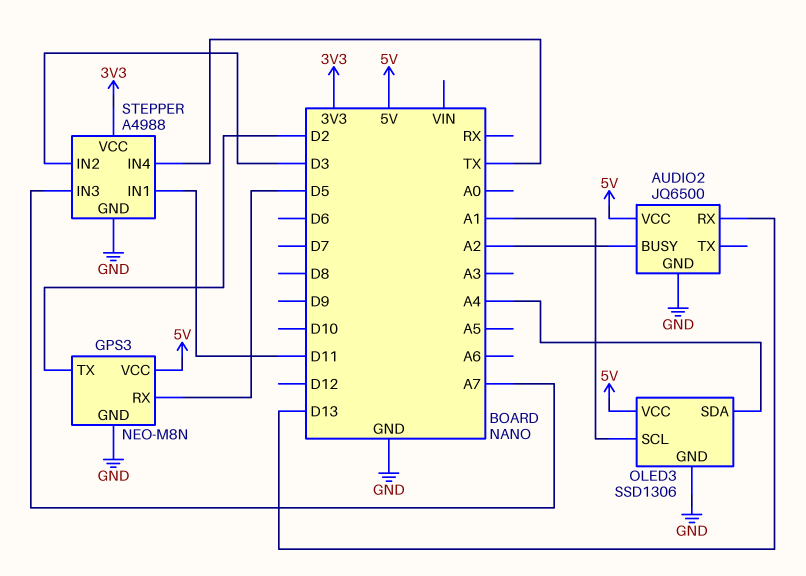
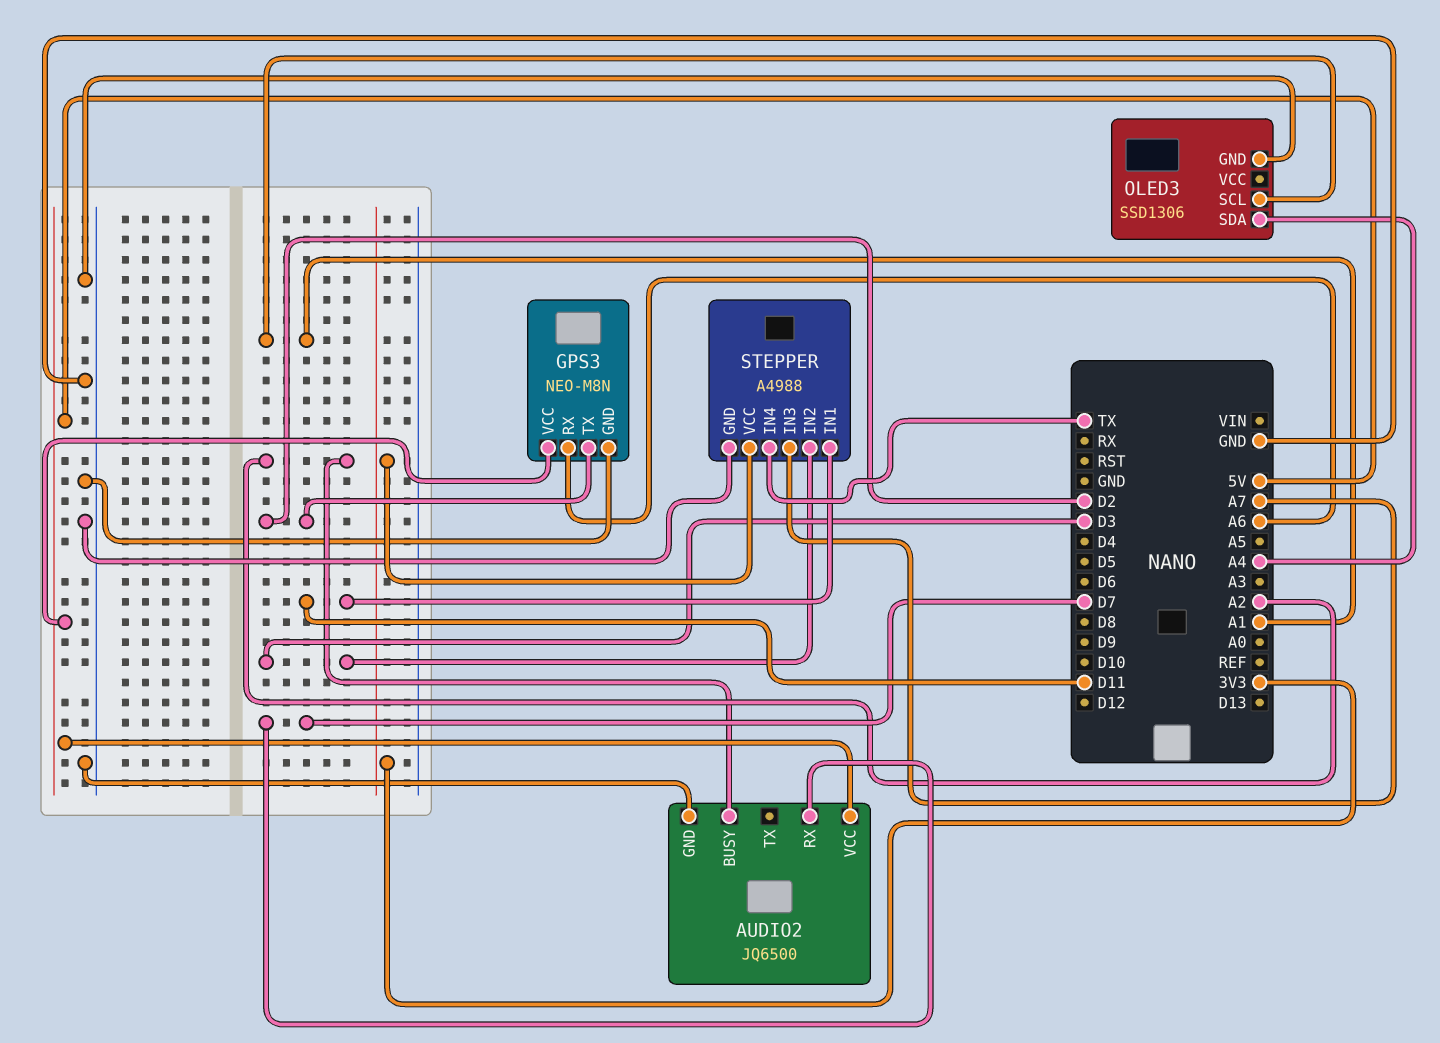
AUDIO2 pin RX: D13 -> D7
GPS3 pin RX: D5 -> A6
OLED3 pin VCC: 5V -> none

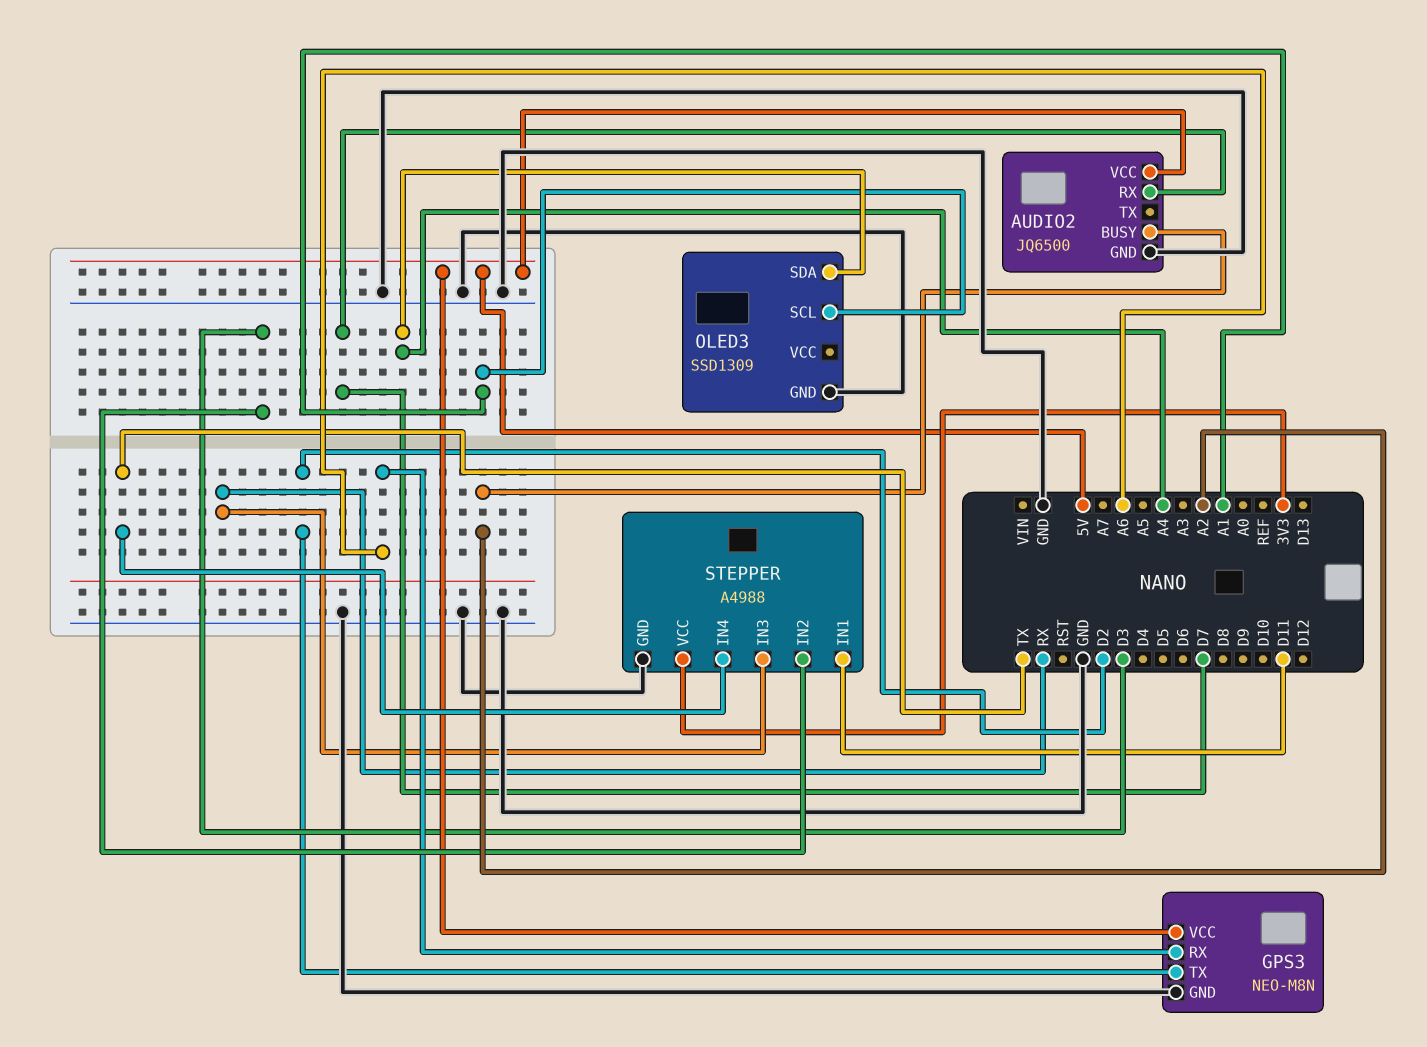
OLED3: SSD1306 -> SSD1309
STEPPER pin IN3: A7 -> RX

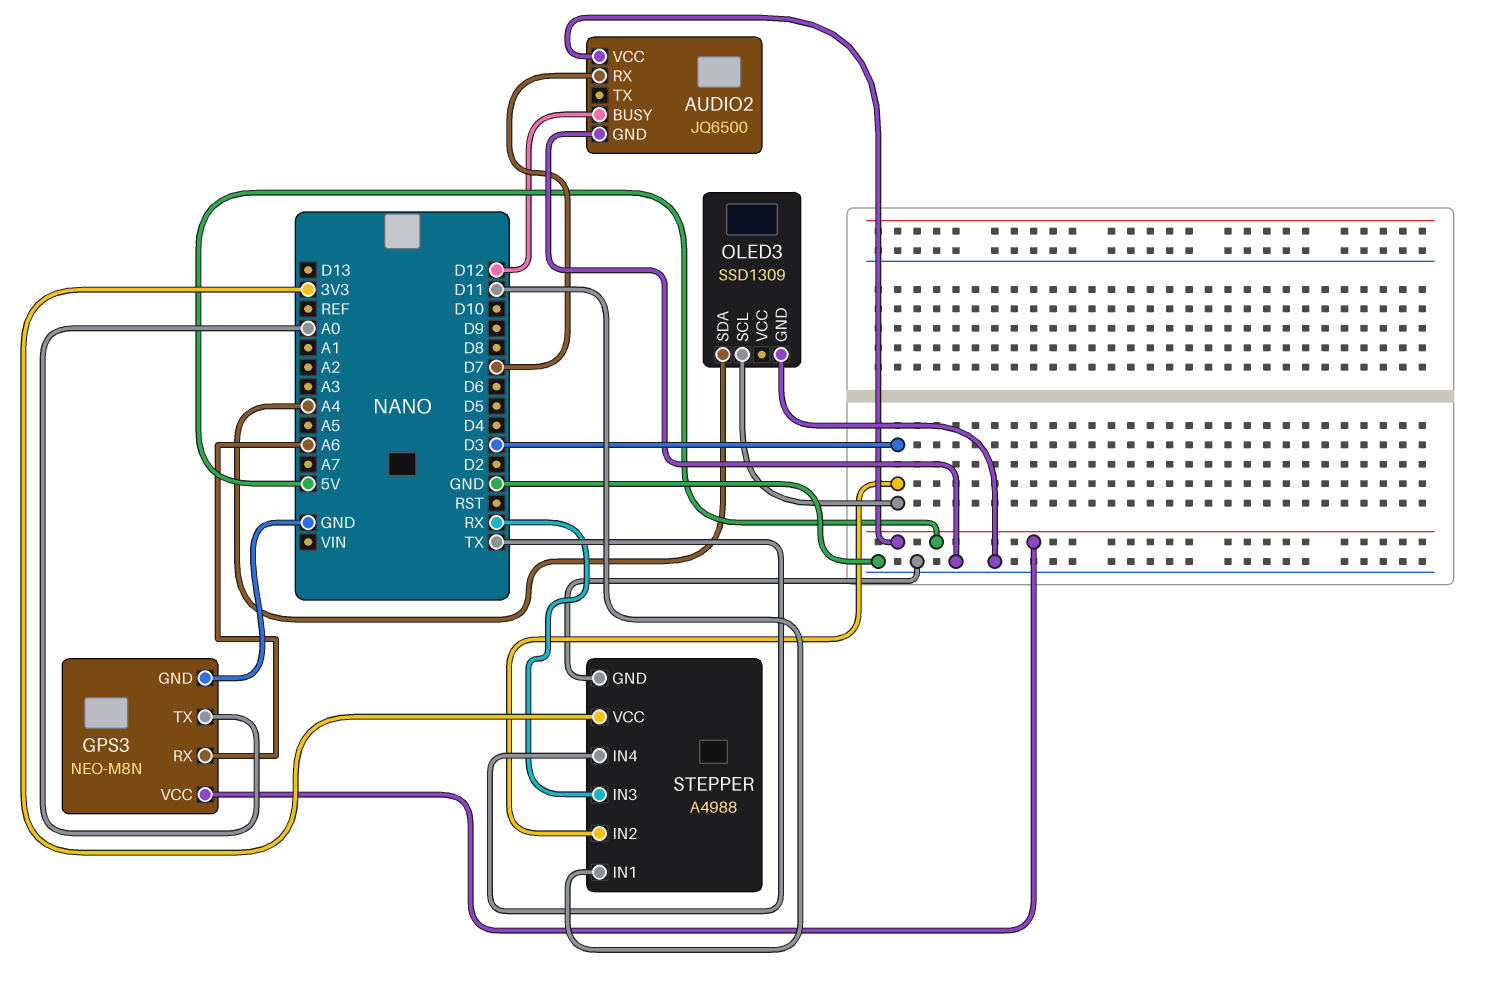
AUDIO2 pin BUSY: A2 -> D12
GPS3 pin TX: D2 -> A0
OLED3 pin SCL: A1 -> D3

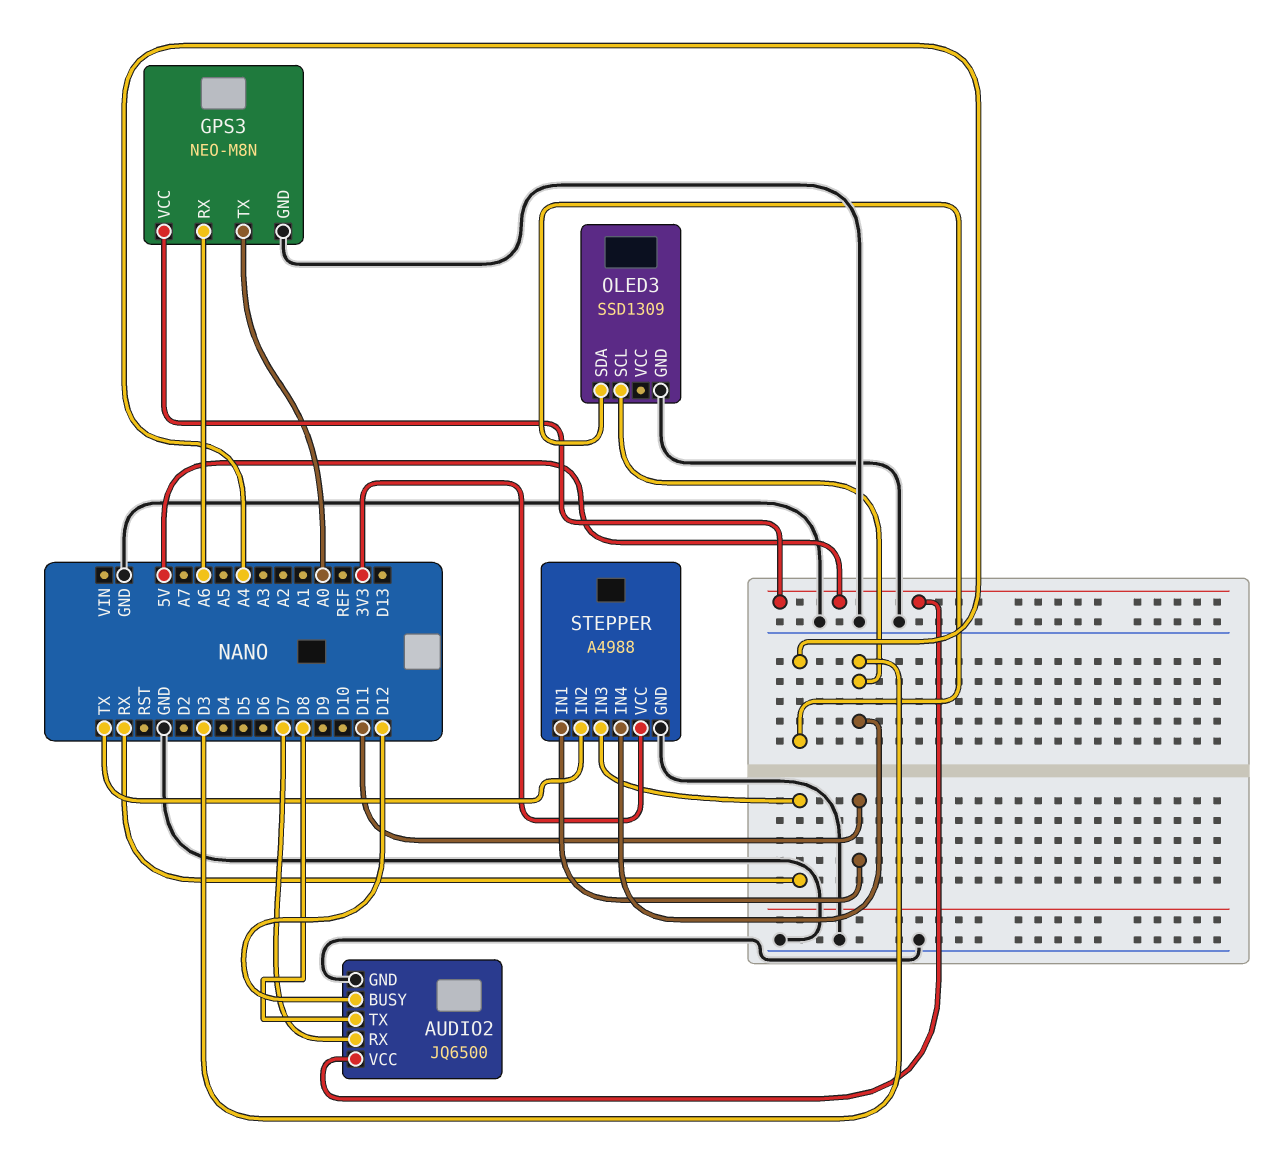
AUDIO2 pin TX: none -> D8
STEPPER pin IN2: D3 -> TX
STEPPER pin IN4: TX -> D3

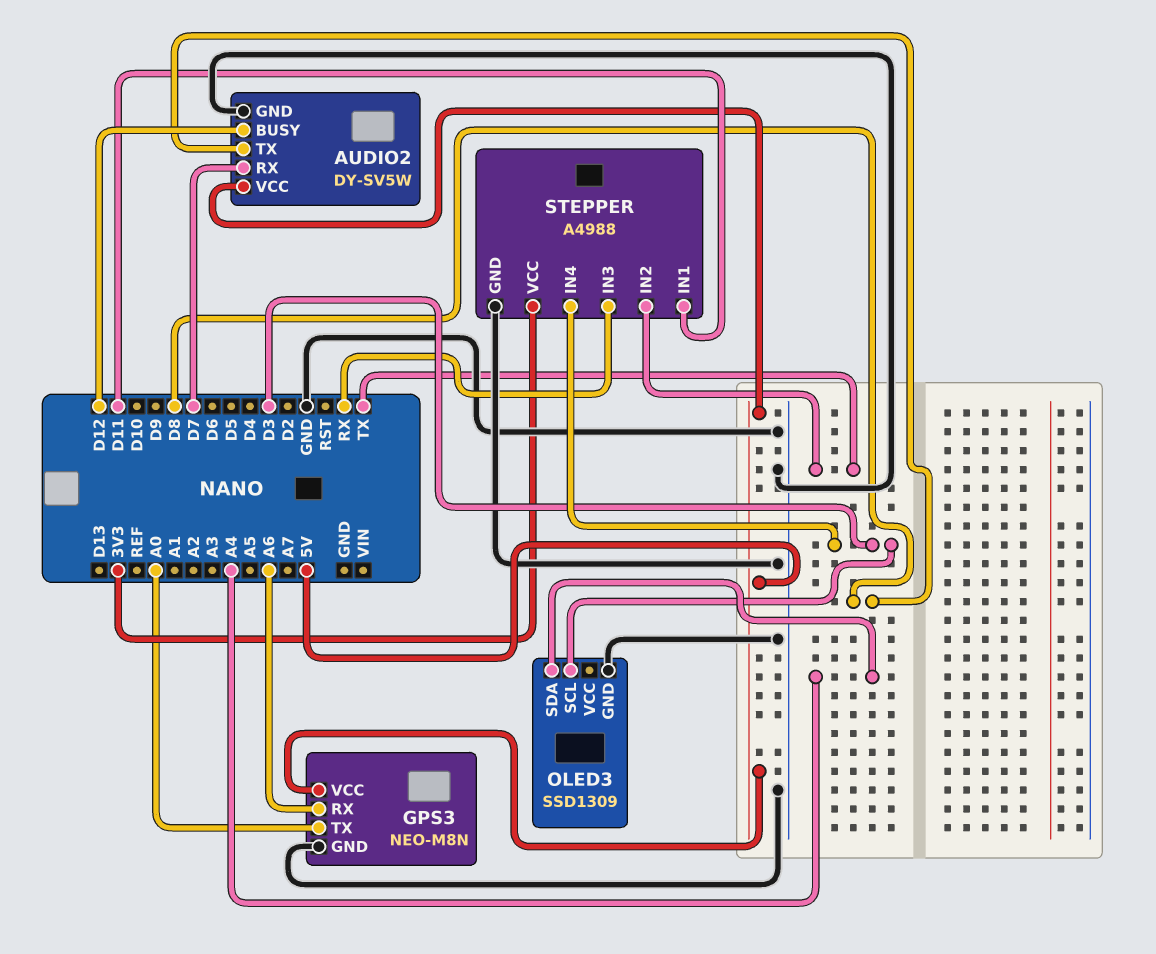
AUDIO2: JQ6500 -> DY-SV5W

